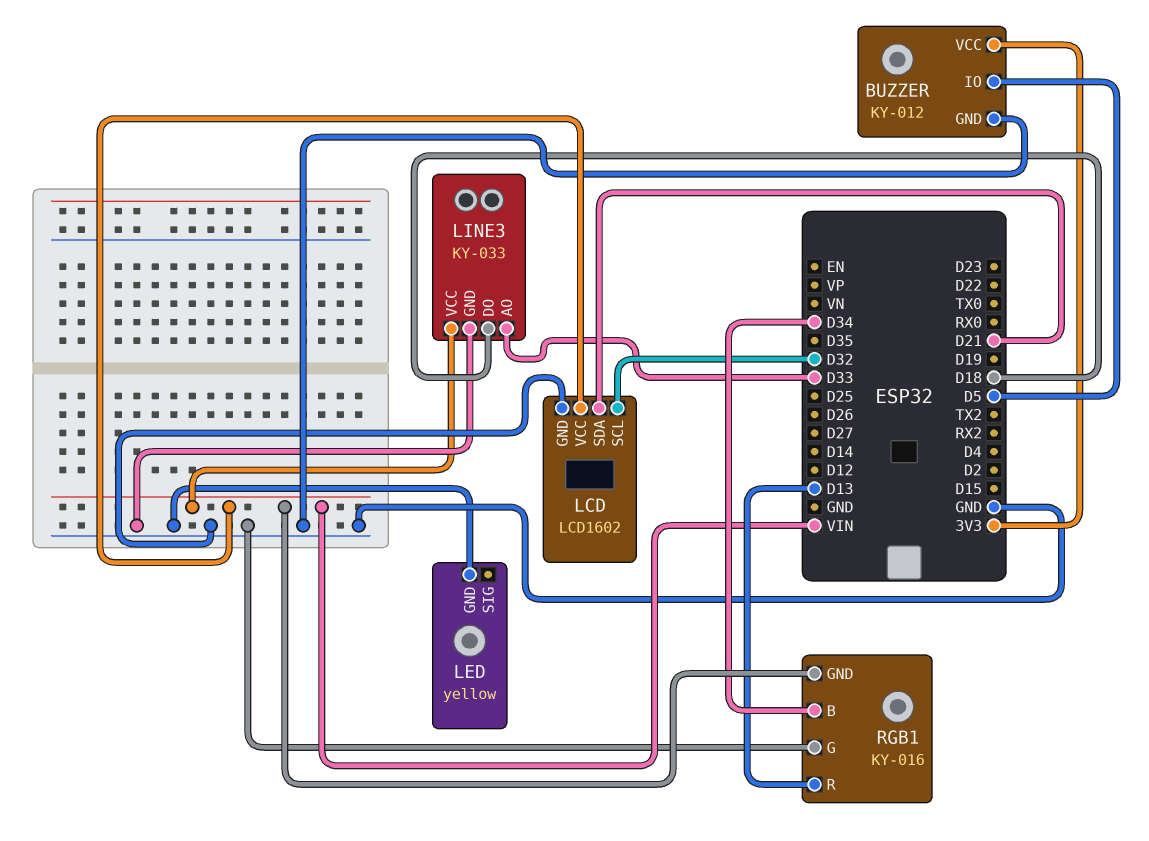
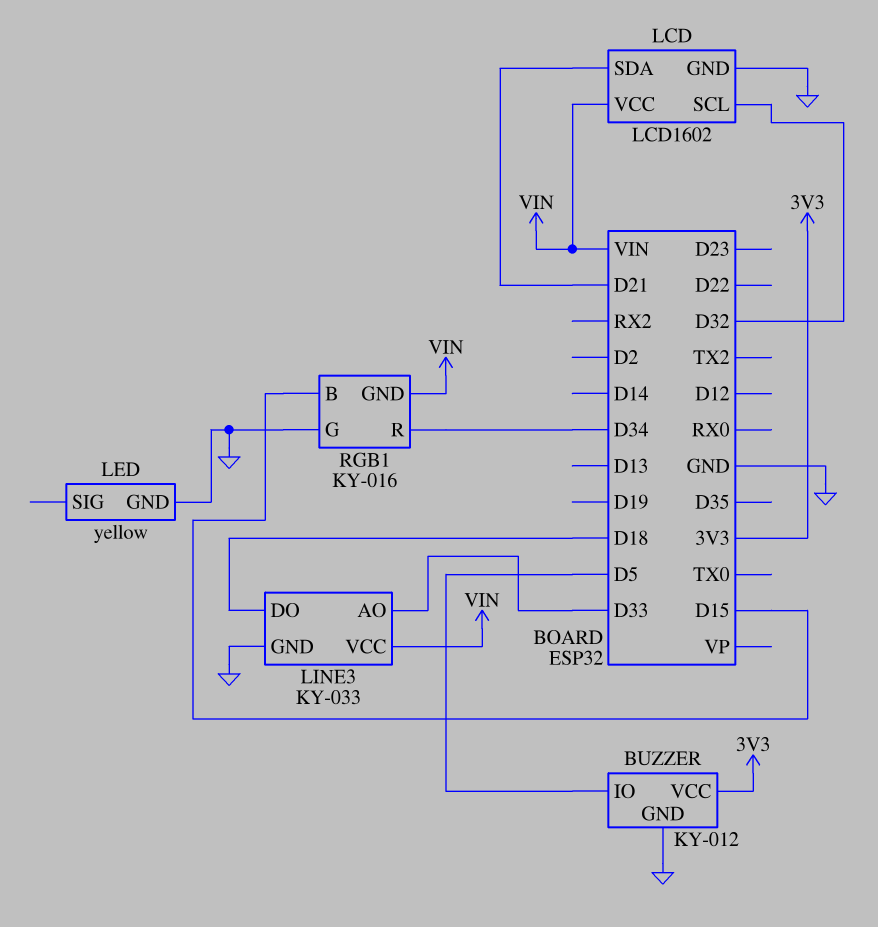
RGB1 pin B: D34 -> D15
RGB1 pin R: D13 -> D34

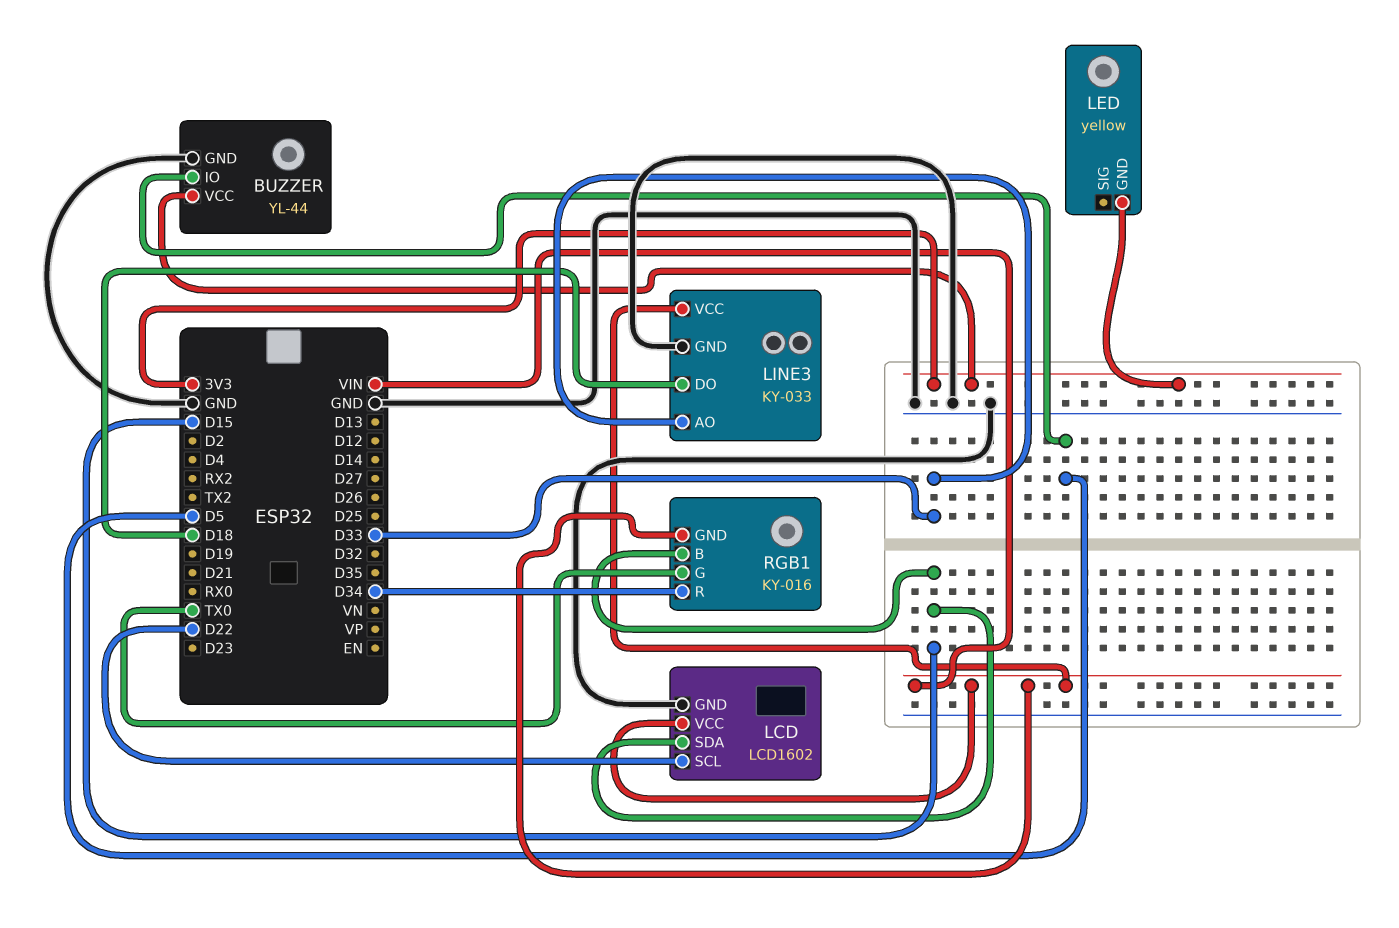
BUZZER: KY-012 -> YL-44
LCD pin SCL: D32 -> D22
LCD pin SDA: D21 -> D15
LED pin GND: GND -> 3V3
RGB1 pin G: GND -> TX0

